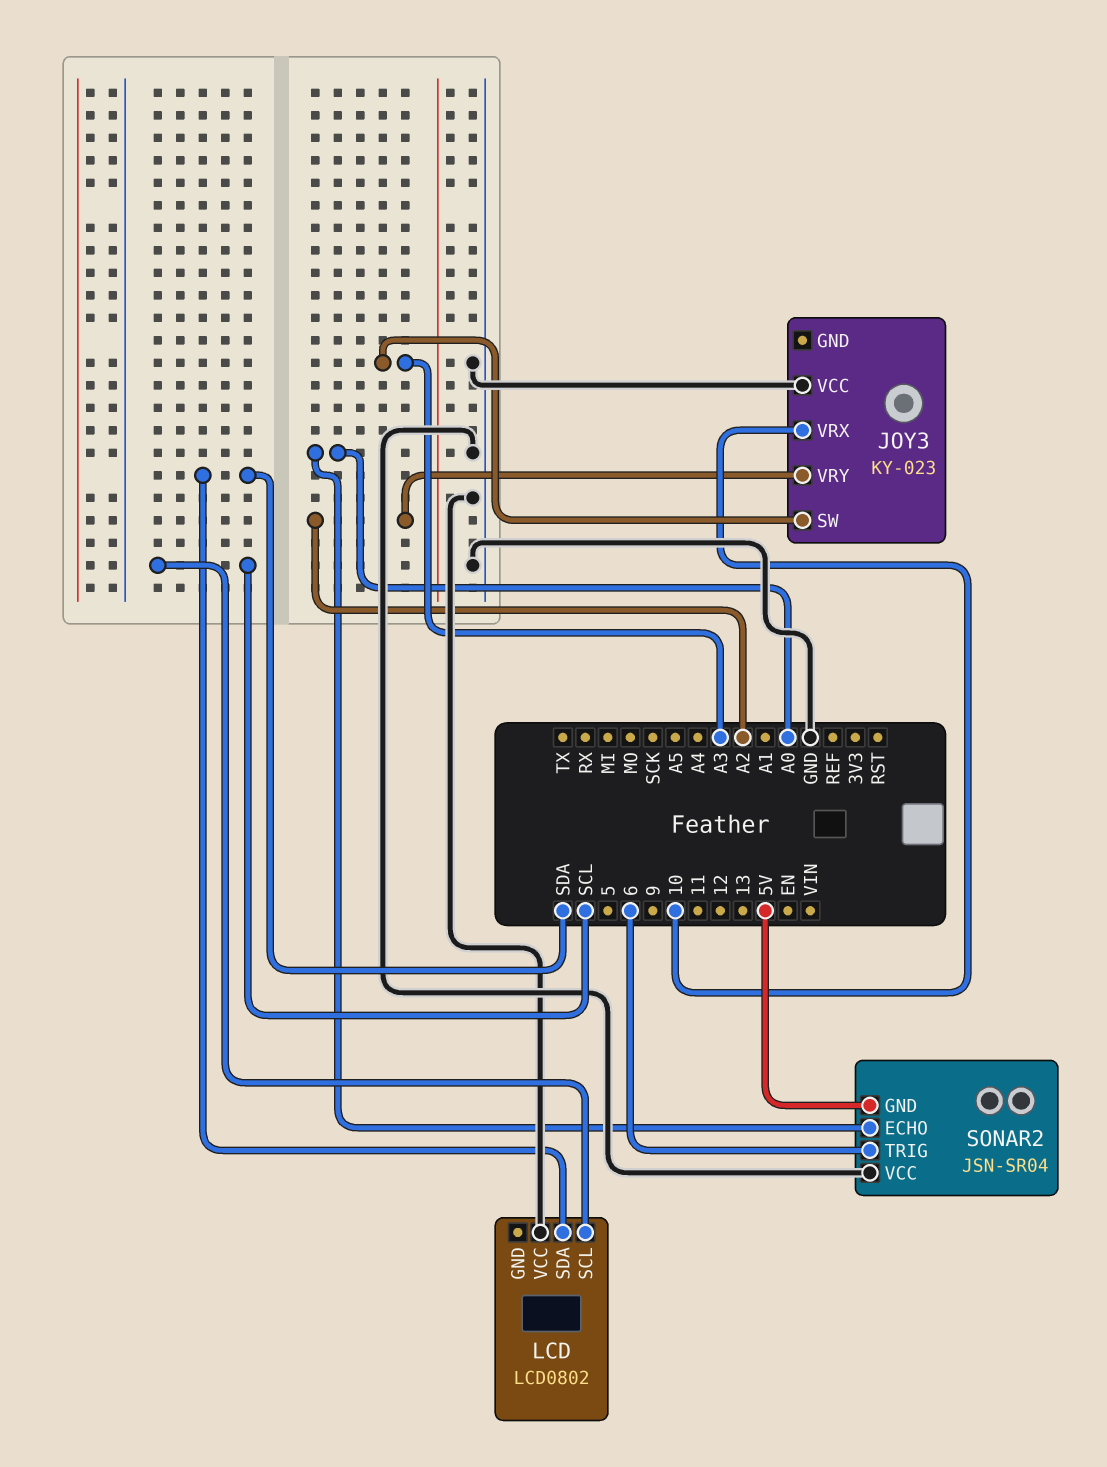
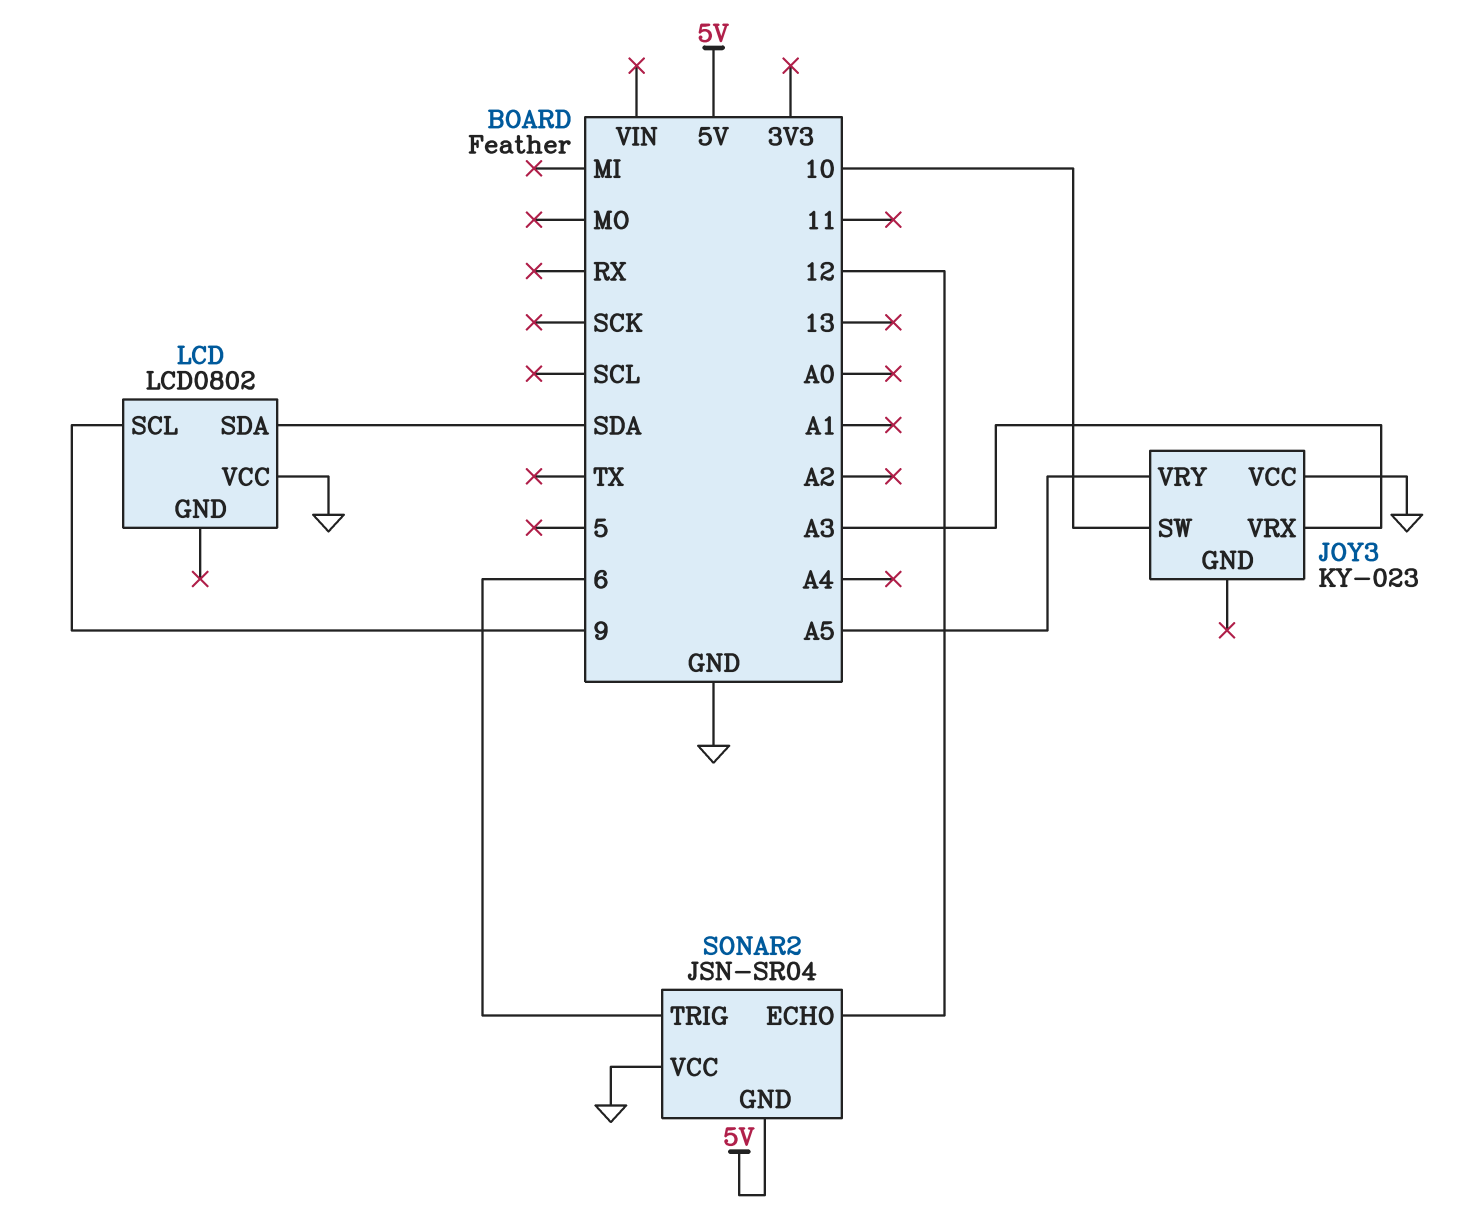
JOY3 pin SW: A3 -> 10
JOY3 pin VRX: 10 -> A3
JOY3 pin VRY: A2 -> A5
LCD pin SCL: SCL -> 9
SONAR2 pin ECHO: A0 -> 12

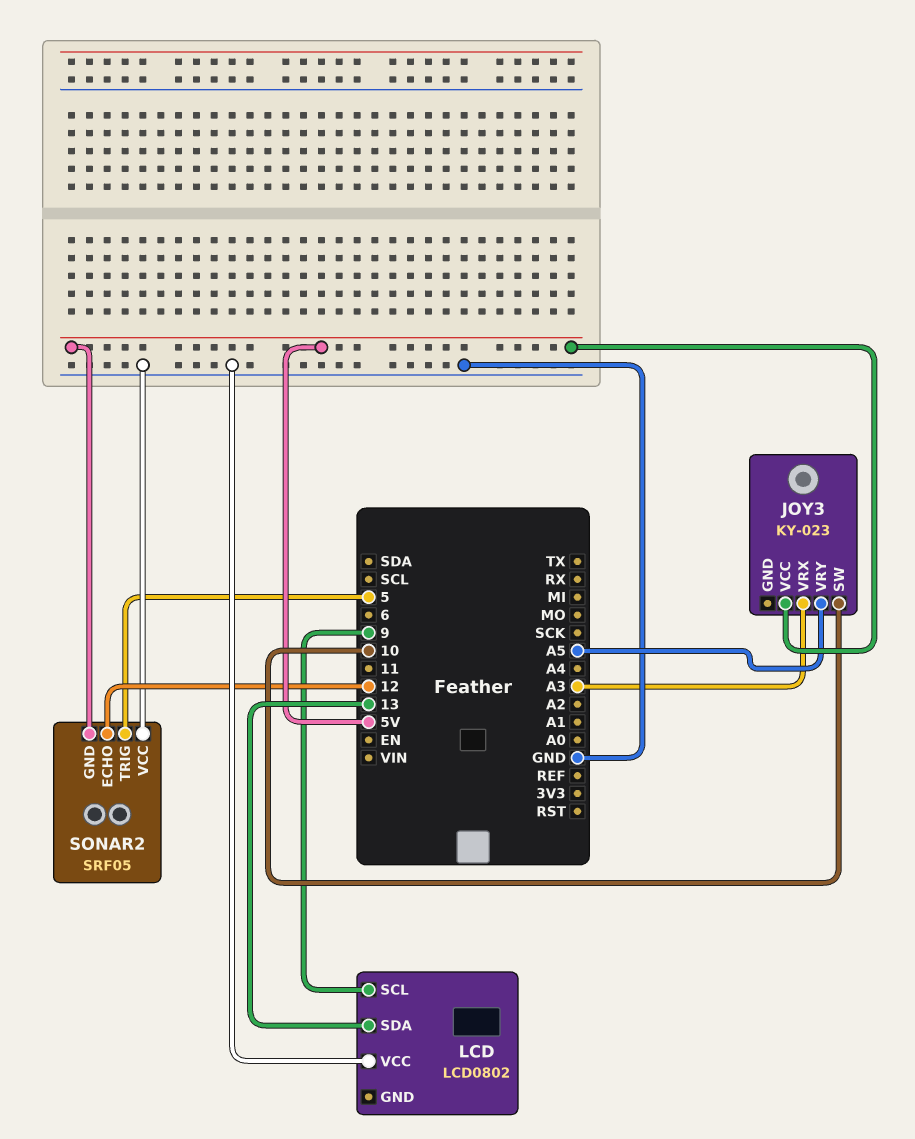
JOY3 pin VCC: GND -> 5V
LCD pin SDA: SDA -> 13
SONAR2: JSN-SR04 -> SRF05
SONAR2 pin TRIG: 6 -> 5

